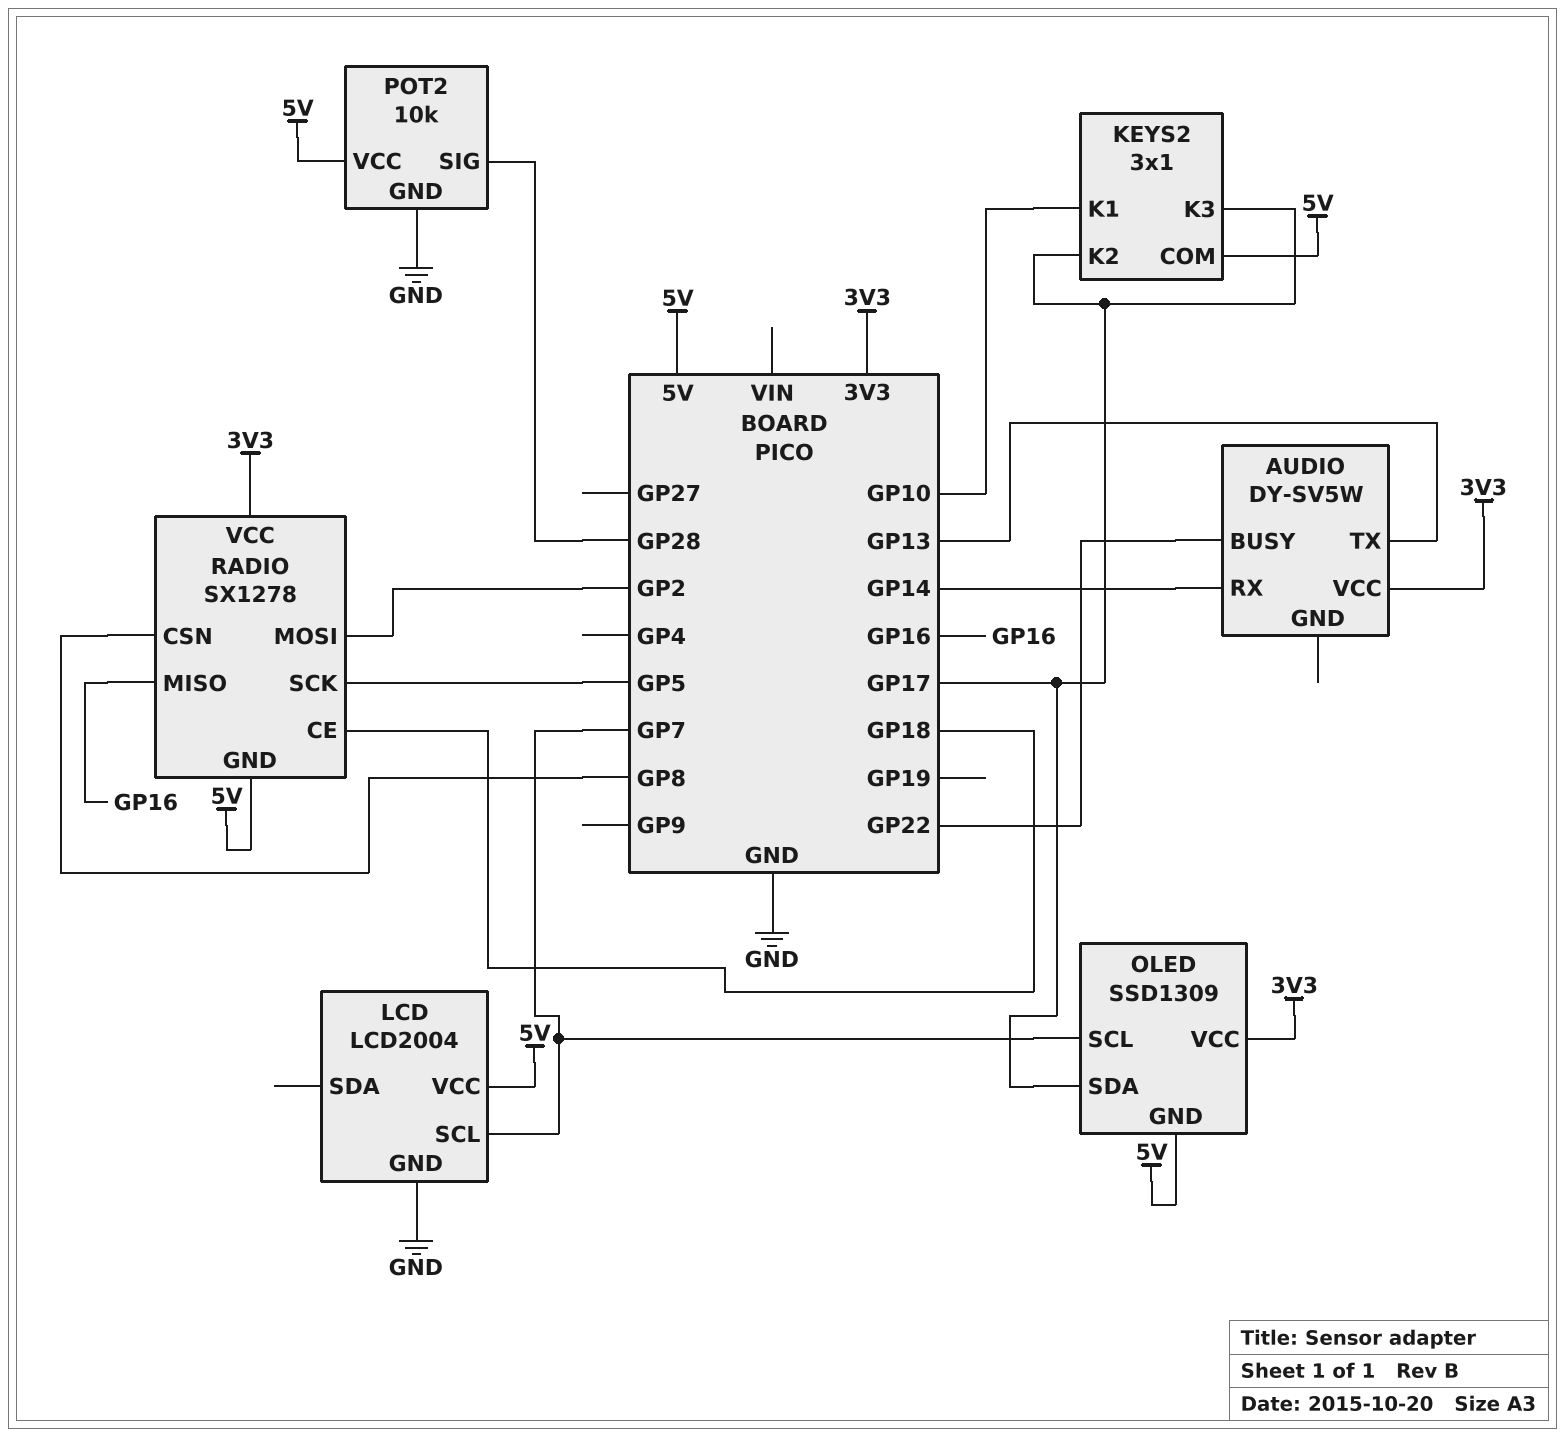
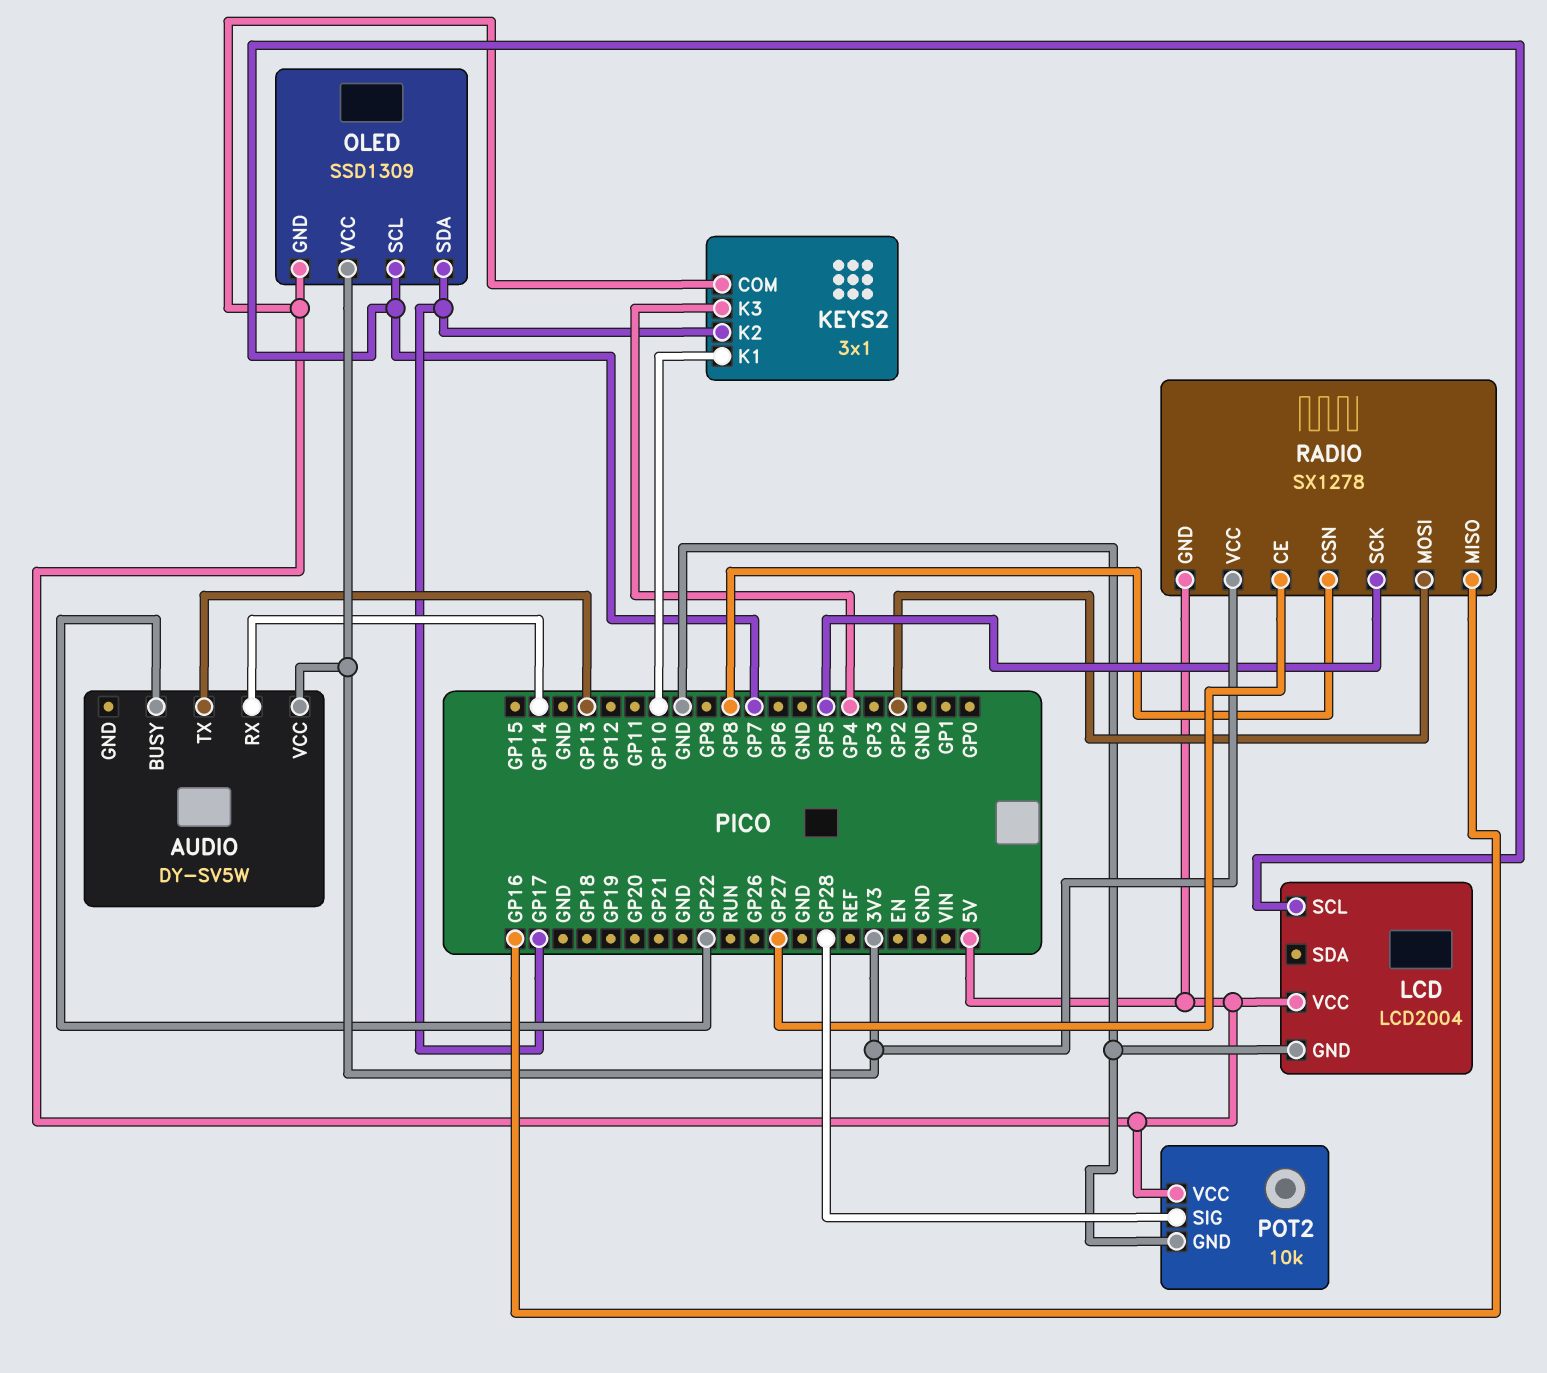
KEYS2 pin K3: GP17 -> GP4
RADIO pin CE: GP18 -> GP27

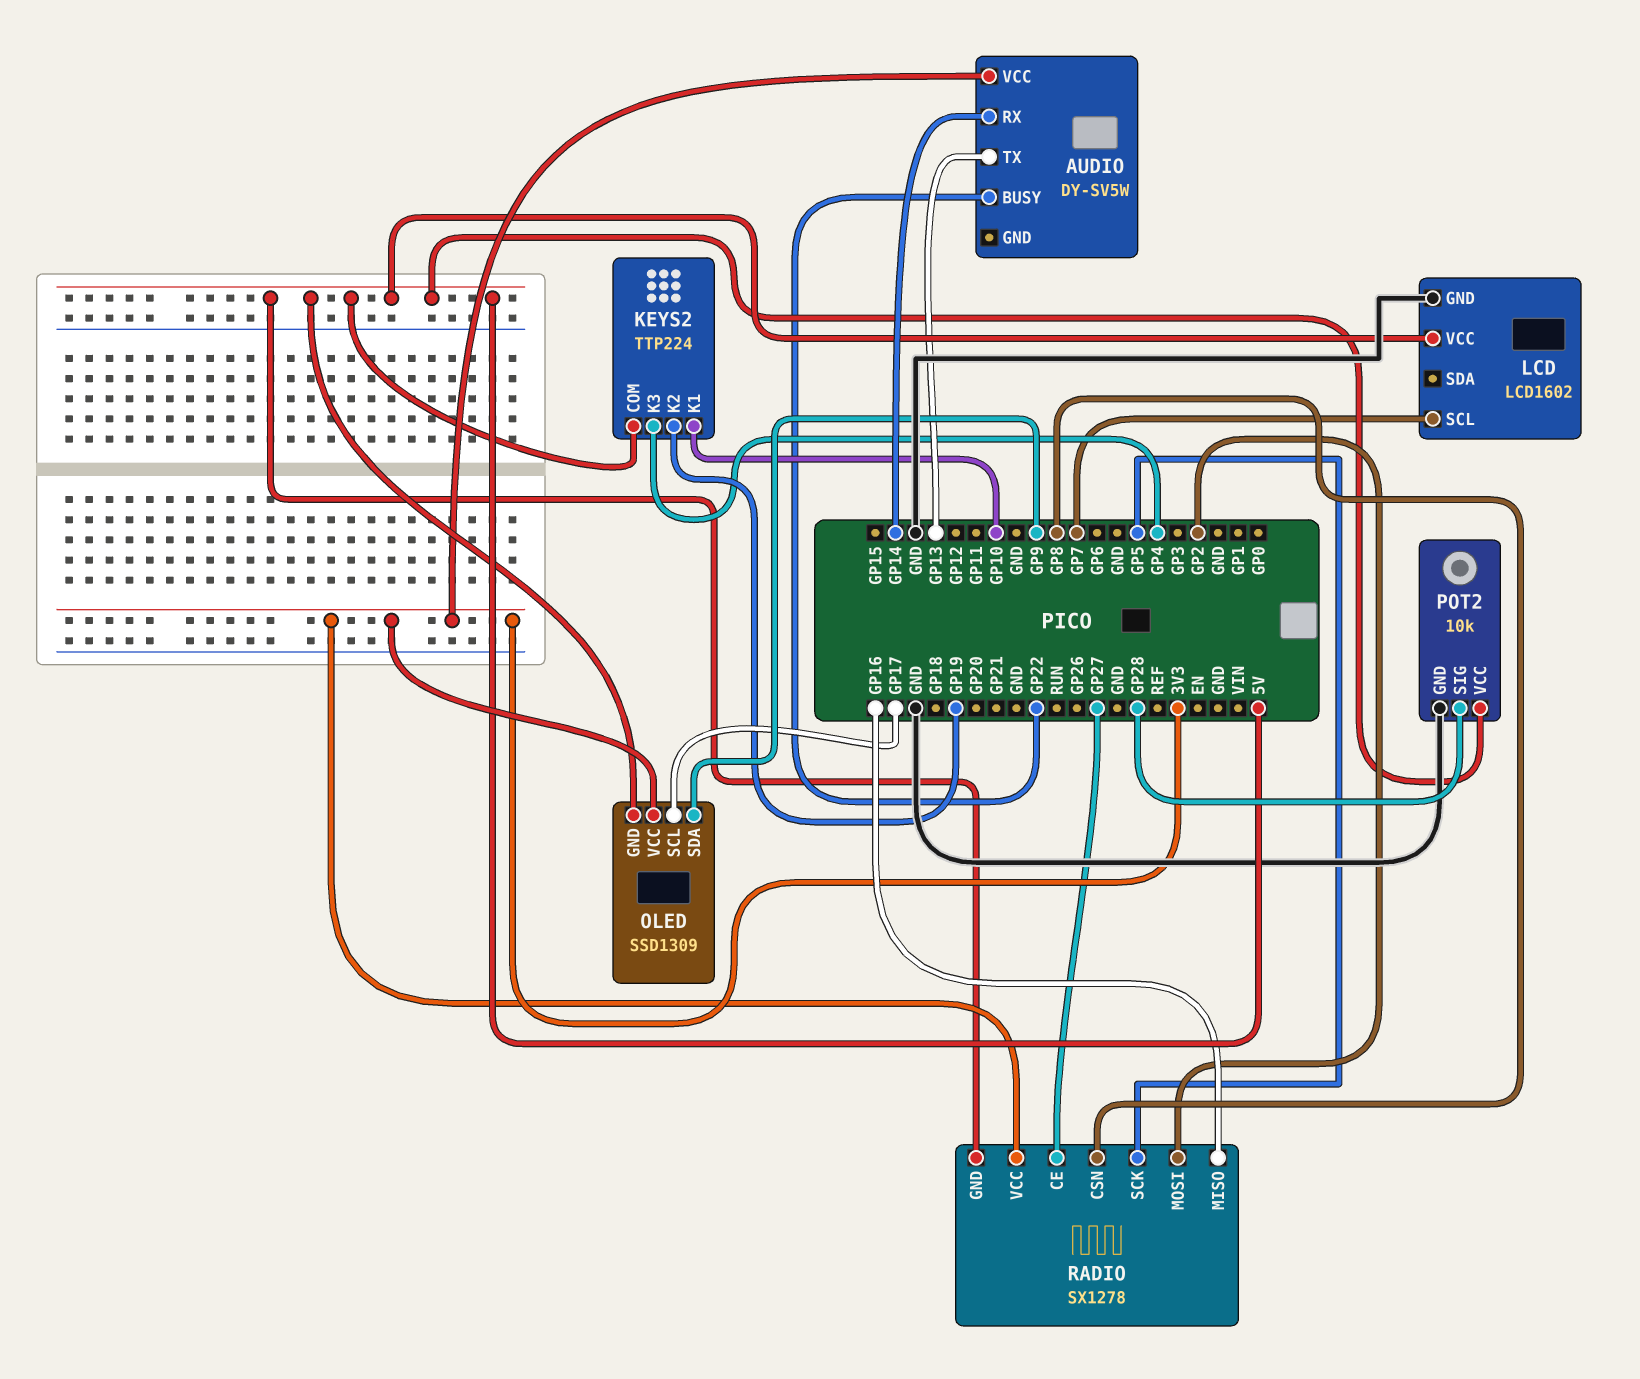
KEYS2: 3x1 -> TTP224
KEYS2 pin K2: GP17 -> GP19
LCD: LCD2004 -> LCD1602
OLED pin SCL: GP7 -> GP17
OLED pin SDA: GP17 -> GP9

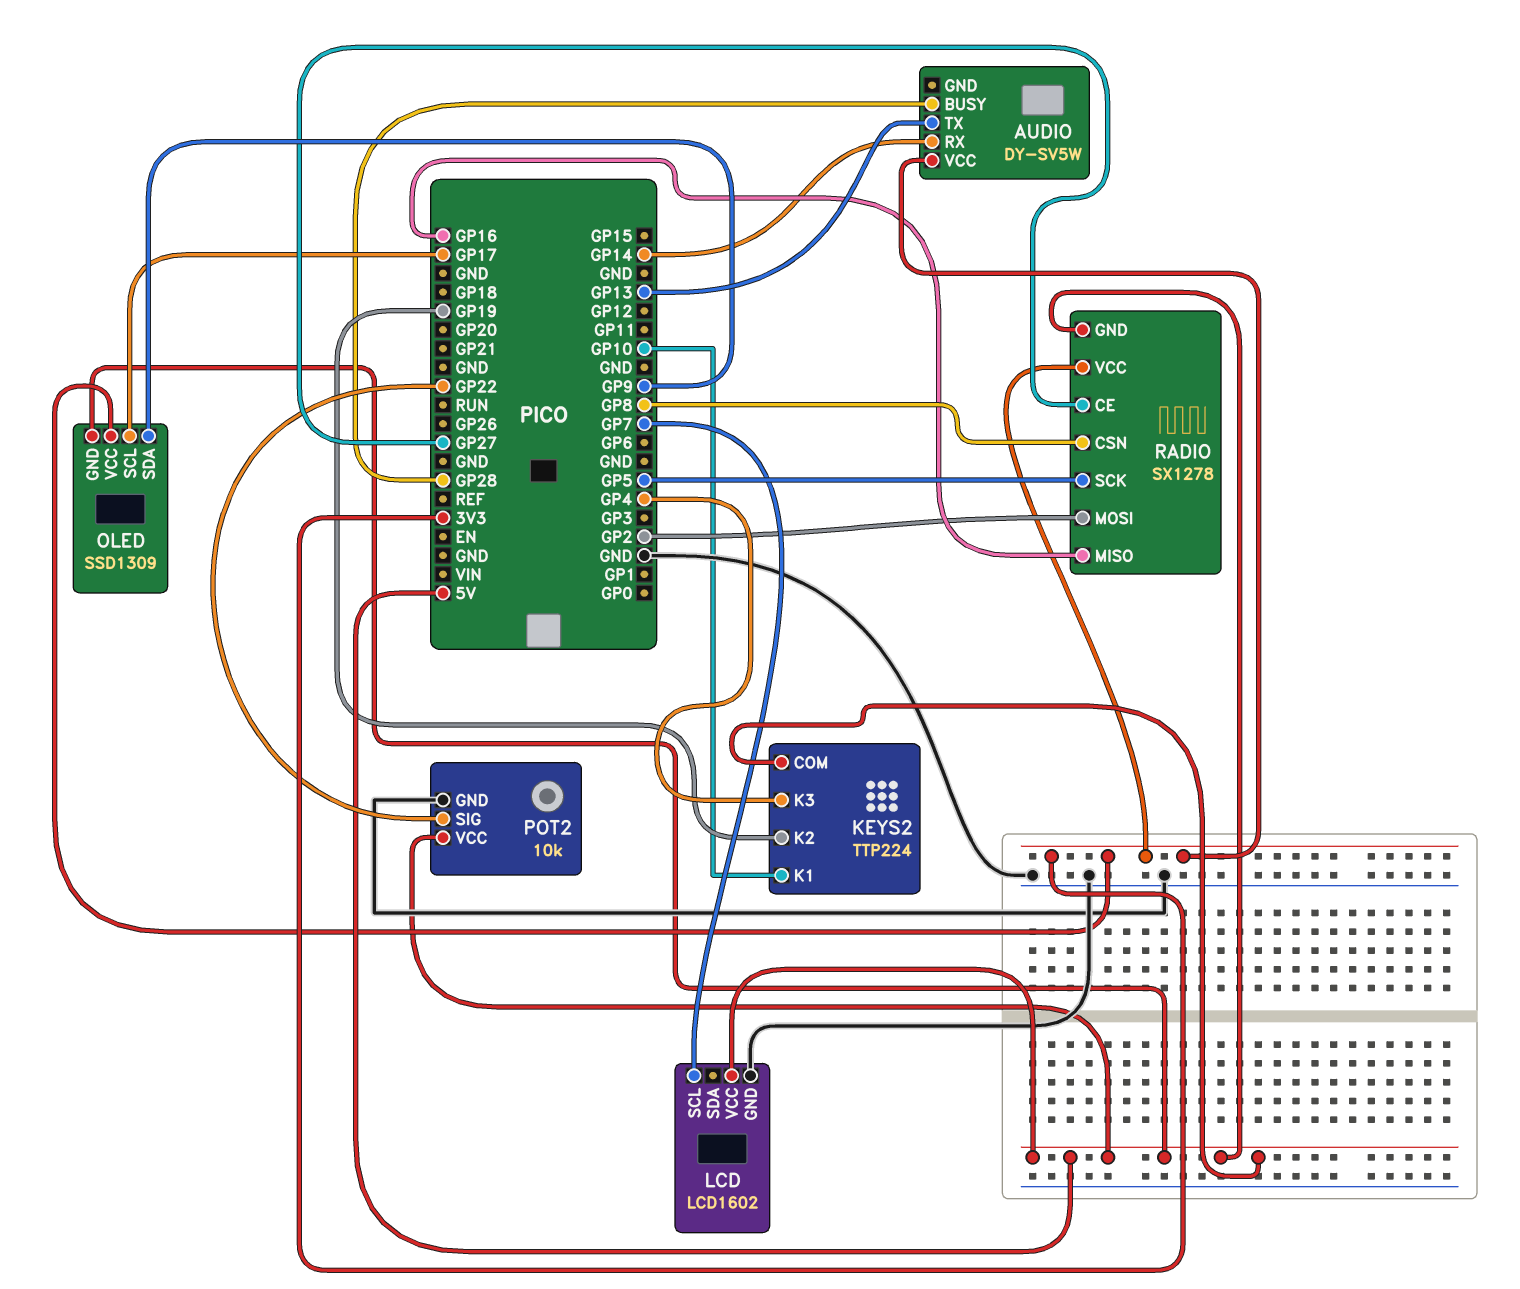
AUDIO pin BUSY: GP22 -> GP28
POT2 pin SIG: GP28 -> GP22

